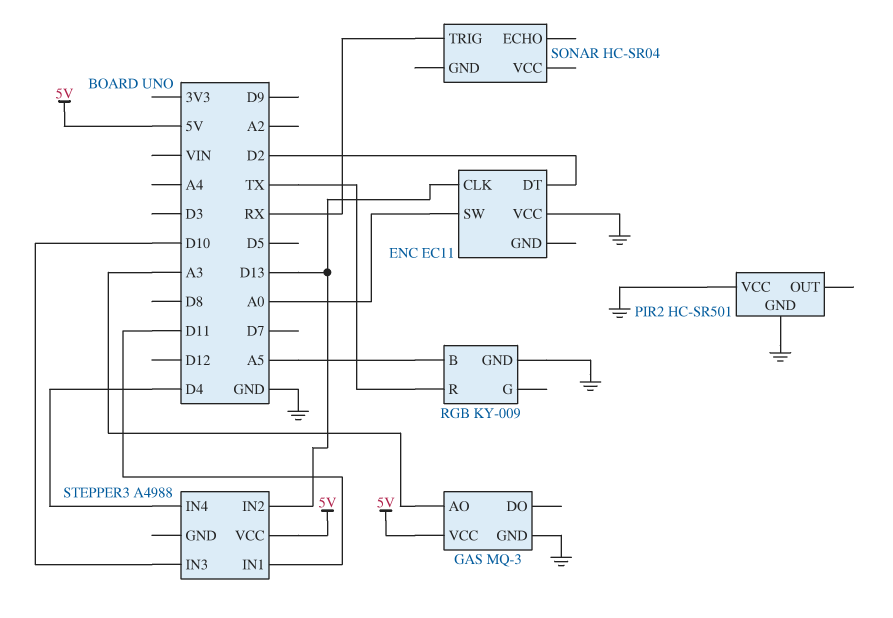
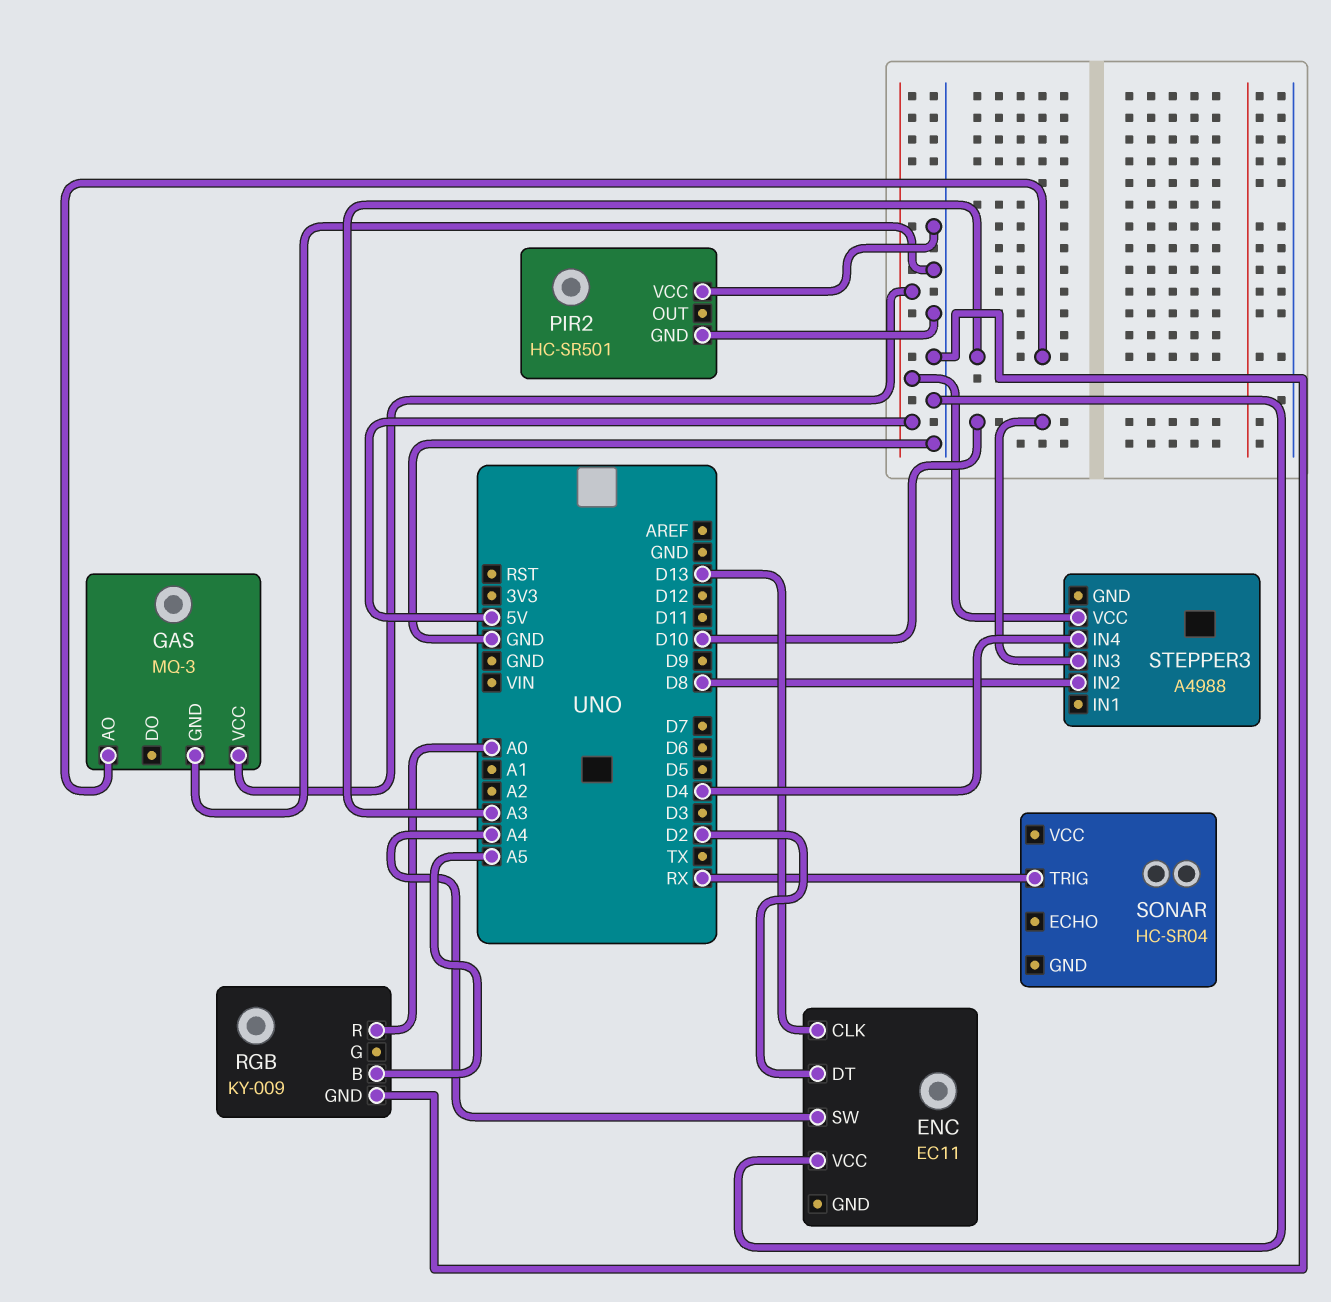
ENC pin SW: A0 -> A4
RGB pin R: TX -> A0
STEPPER3 pin IN1: D11 -> none
STEPPER3 pin IN2: D13 -> D8

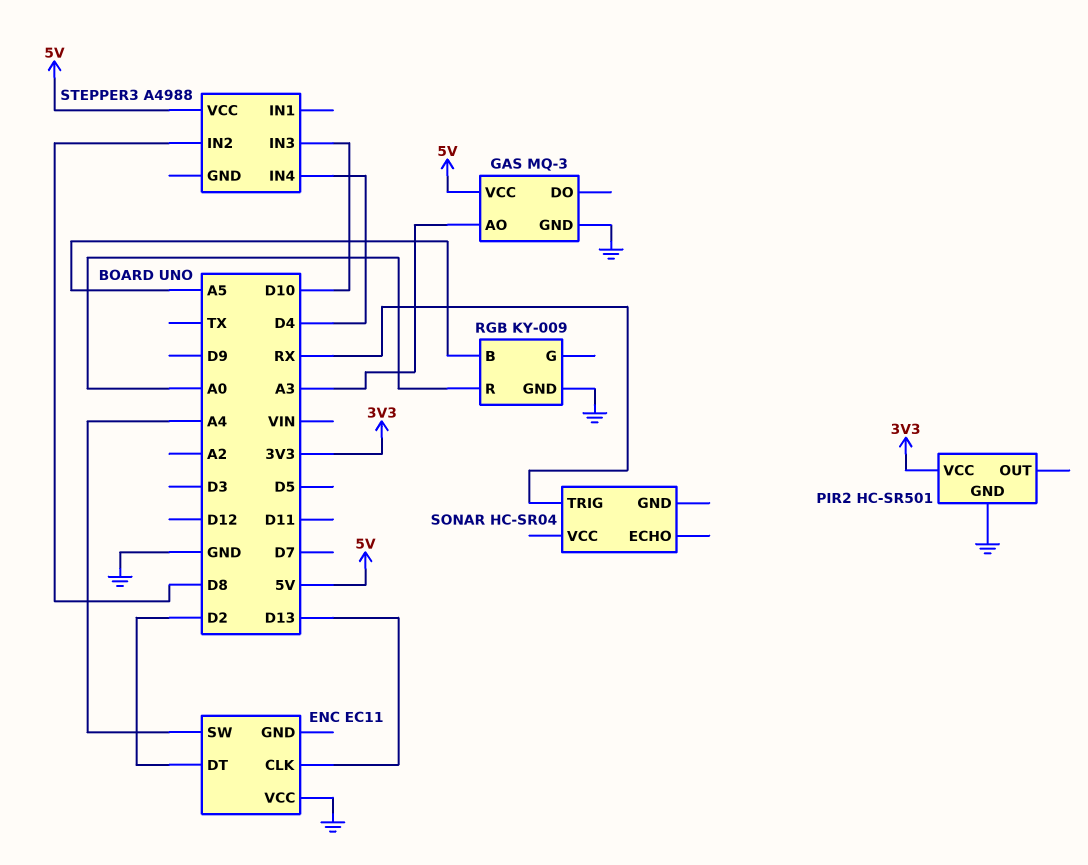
PIR2 pin VCC: GND -> 3V3

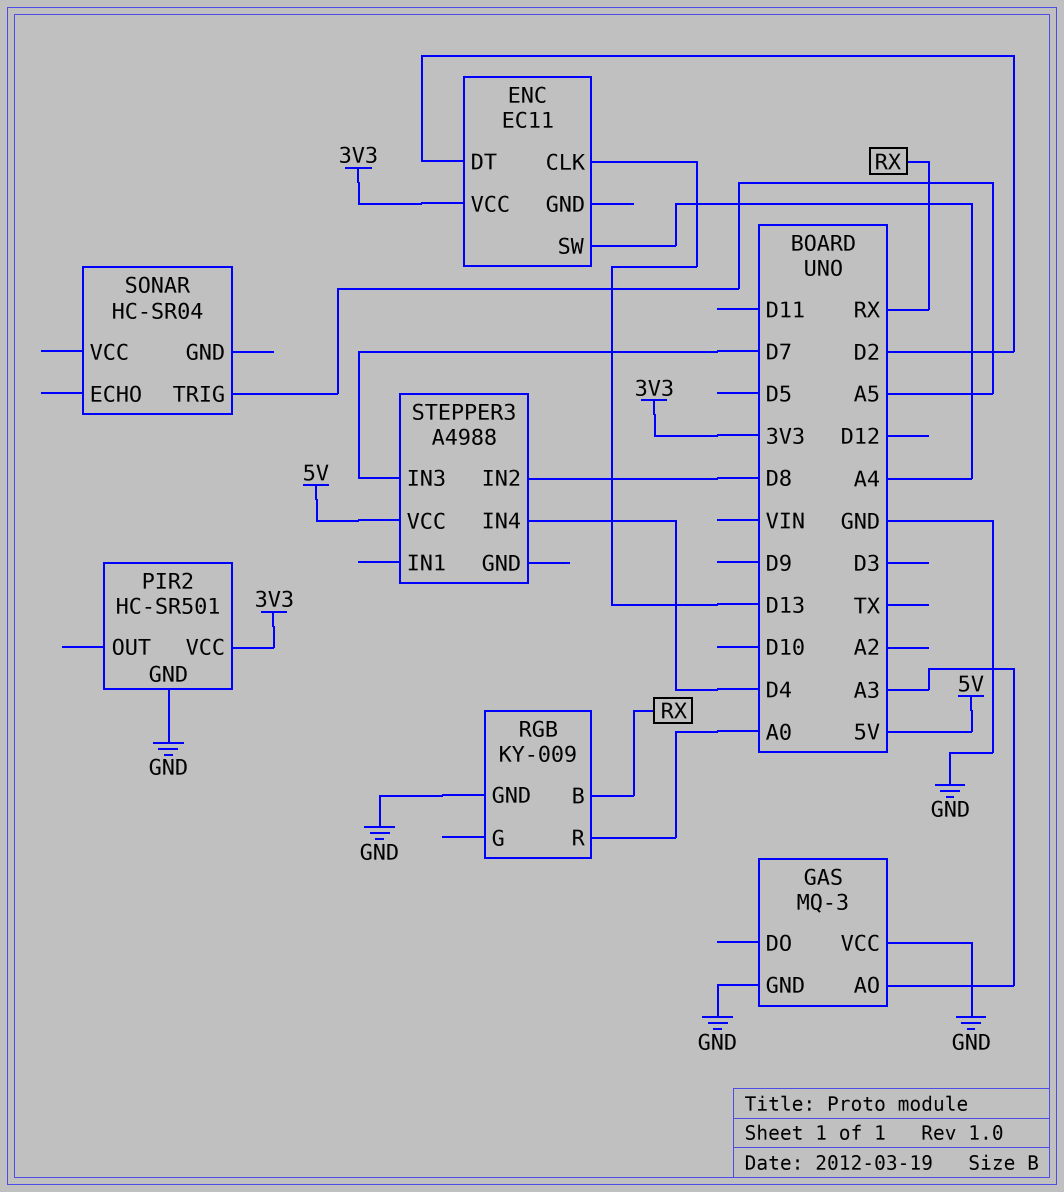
ENC pin VCC: GND -> 3V3
GAS pin VCC: 5V -> GND
RGB pin B: A5 -> RX
SONAR pin TRIG: RX -> A5
STEPPER3 pin IN3: D10 -> D7

